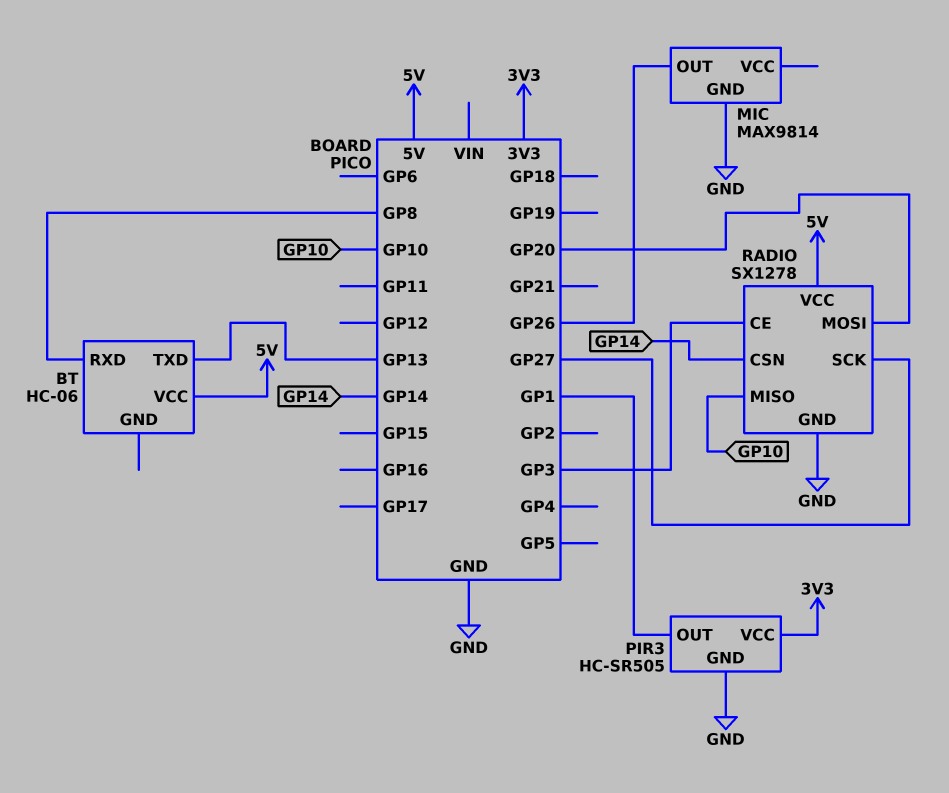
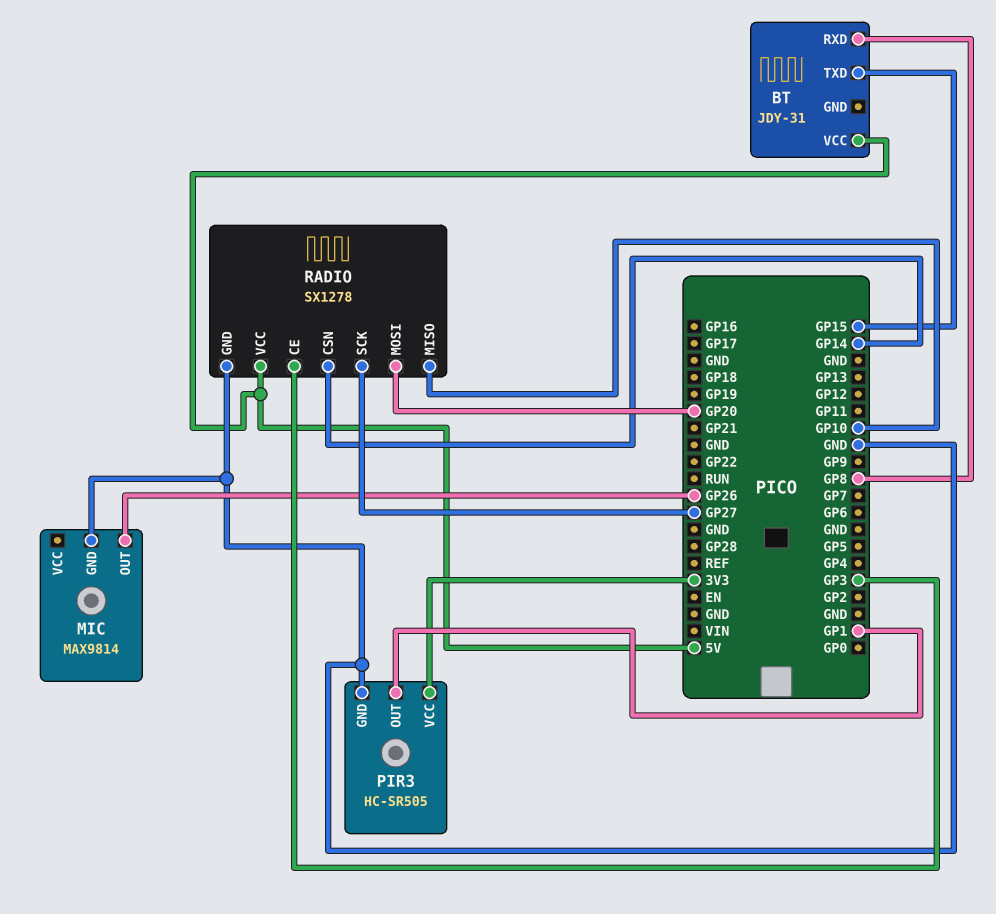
BT: HC-06 -> JDY-31
BT pin TXD: GP13 -> GP15

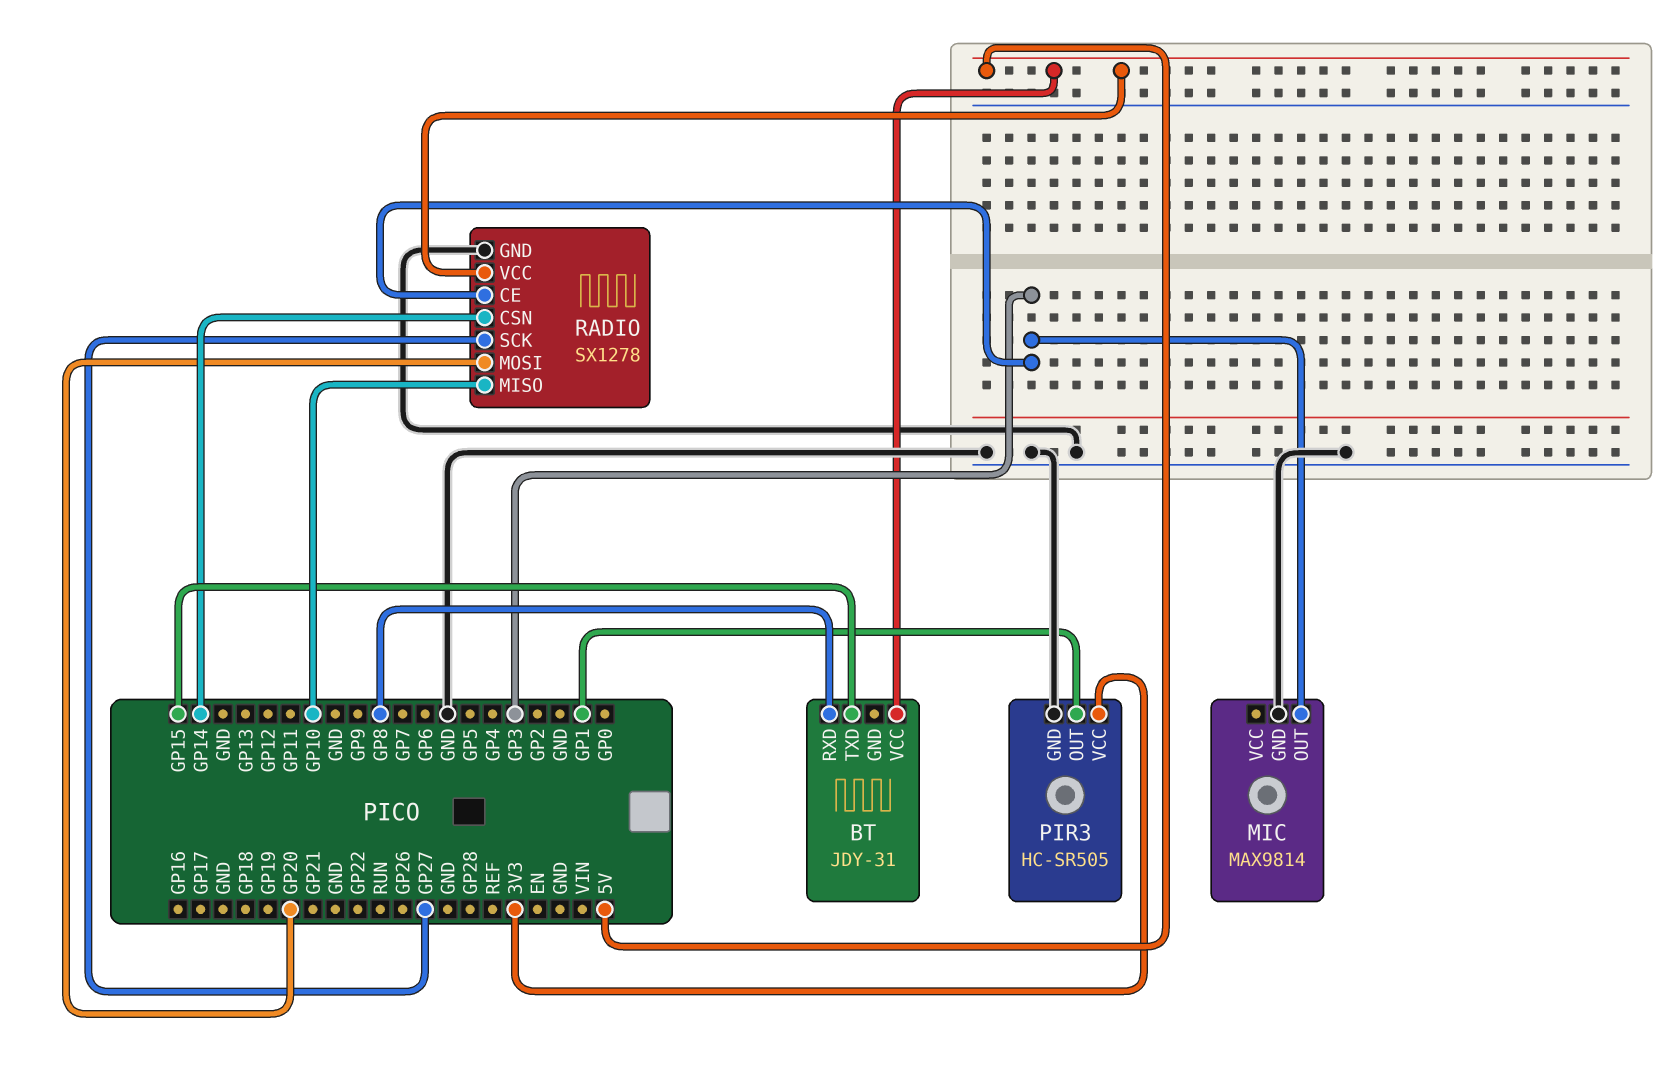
MIC pin OUT: GP26 -> GP3

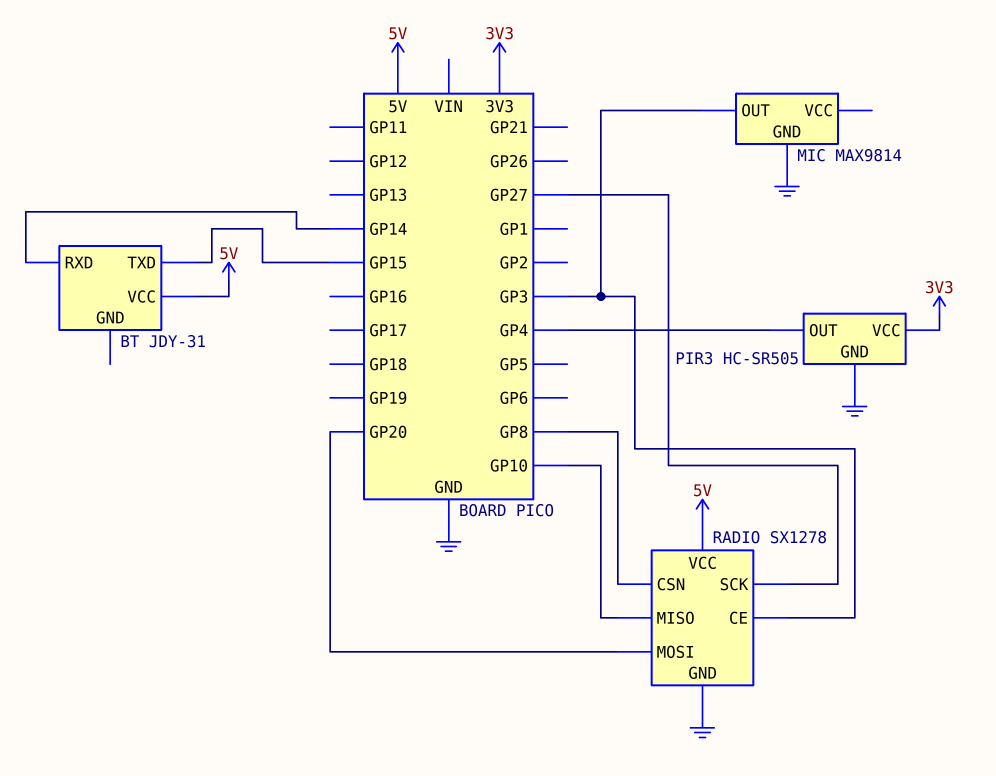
BT pin RXD: GP8 -> GP14
PIR3 pin OUT: GP1 -> GP4
RADIO pin CSN: GP14 -> GP8

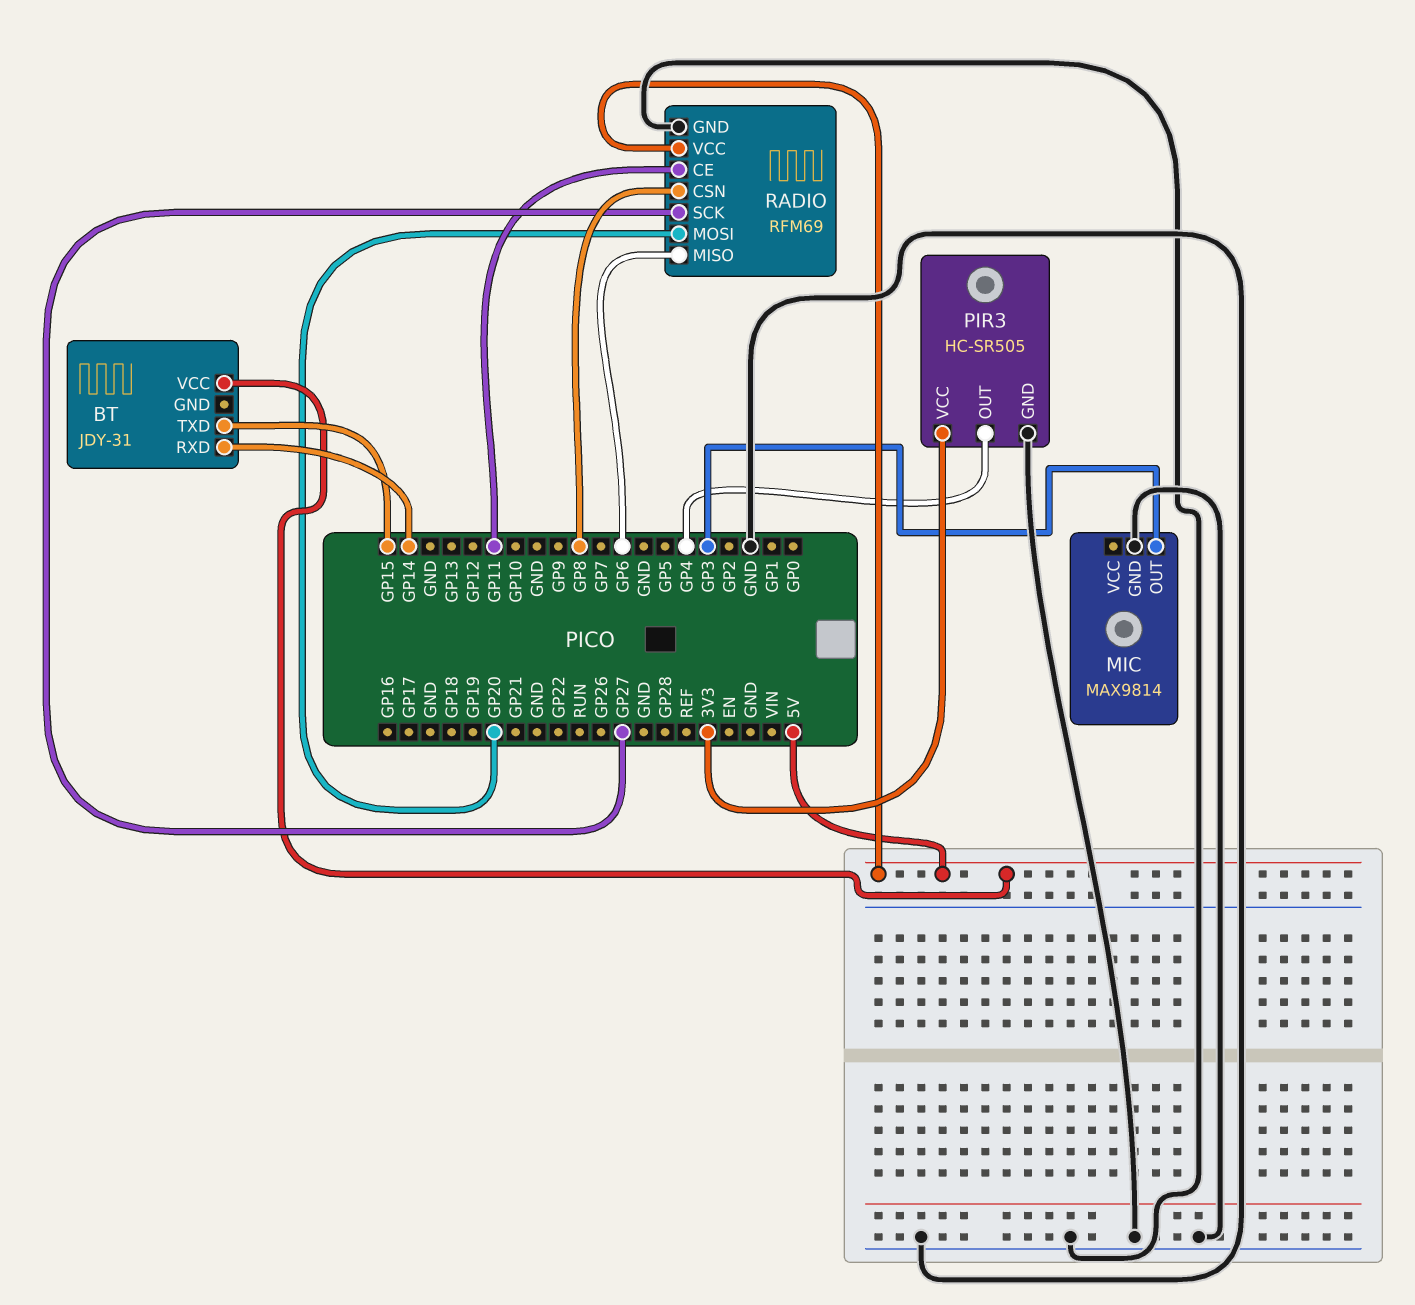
RADIO: SX1278 -> RFM69
RADIO pin CE: GP3 -> GP11
RADIO pin MISO: GP10 -> GP6

